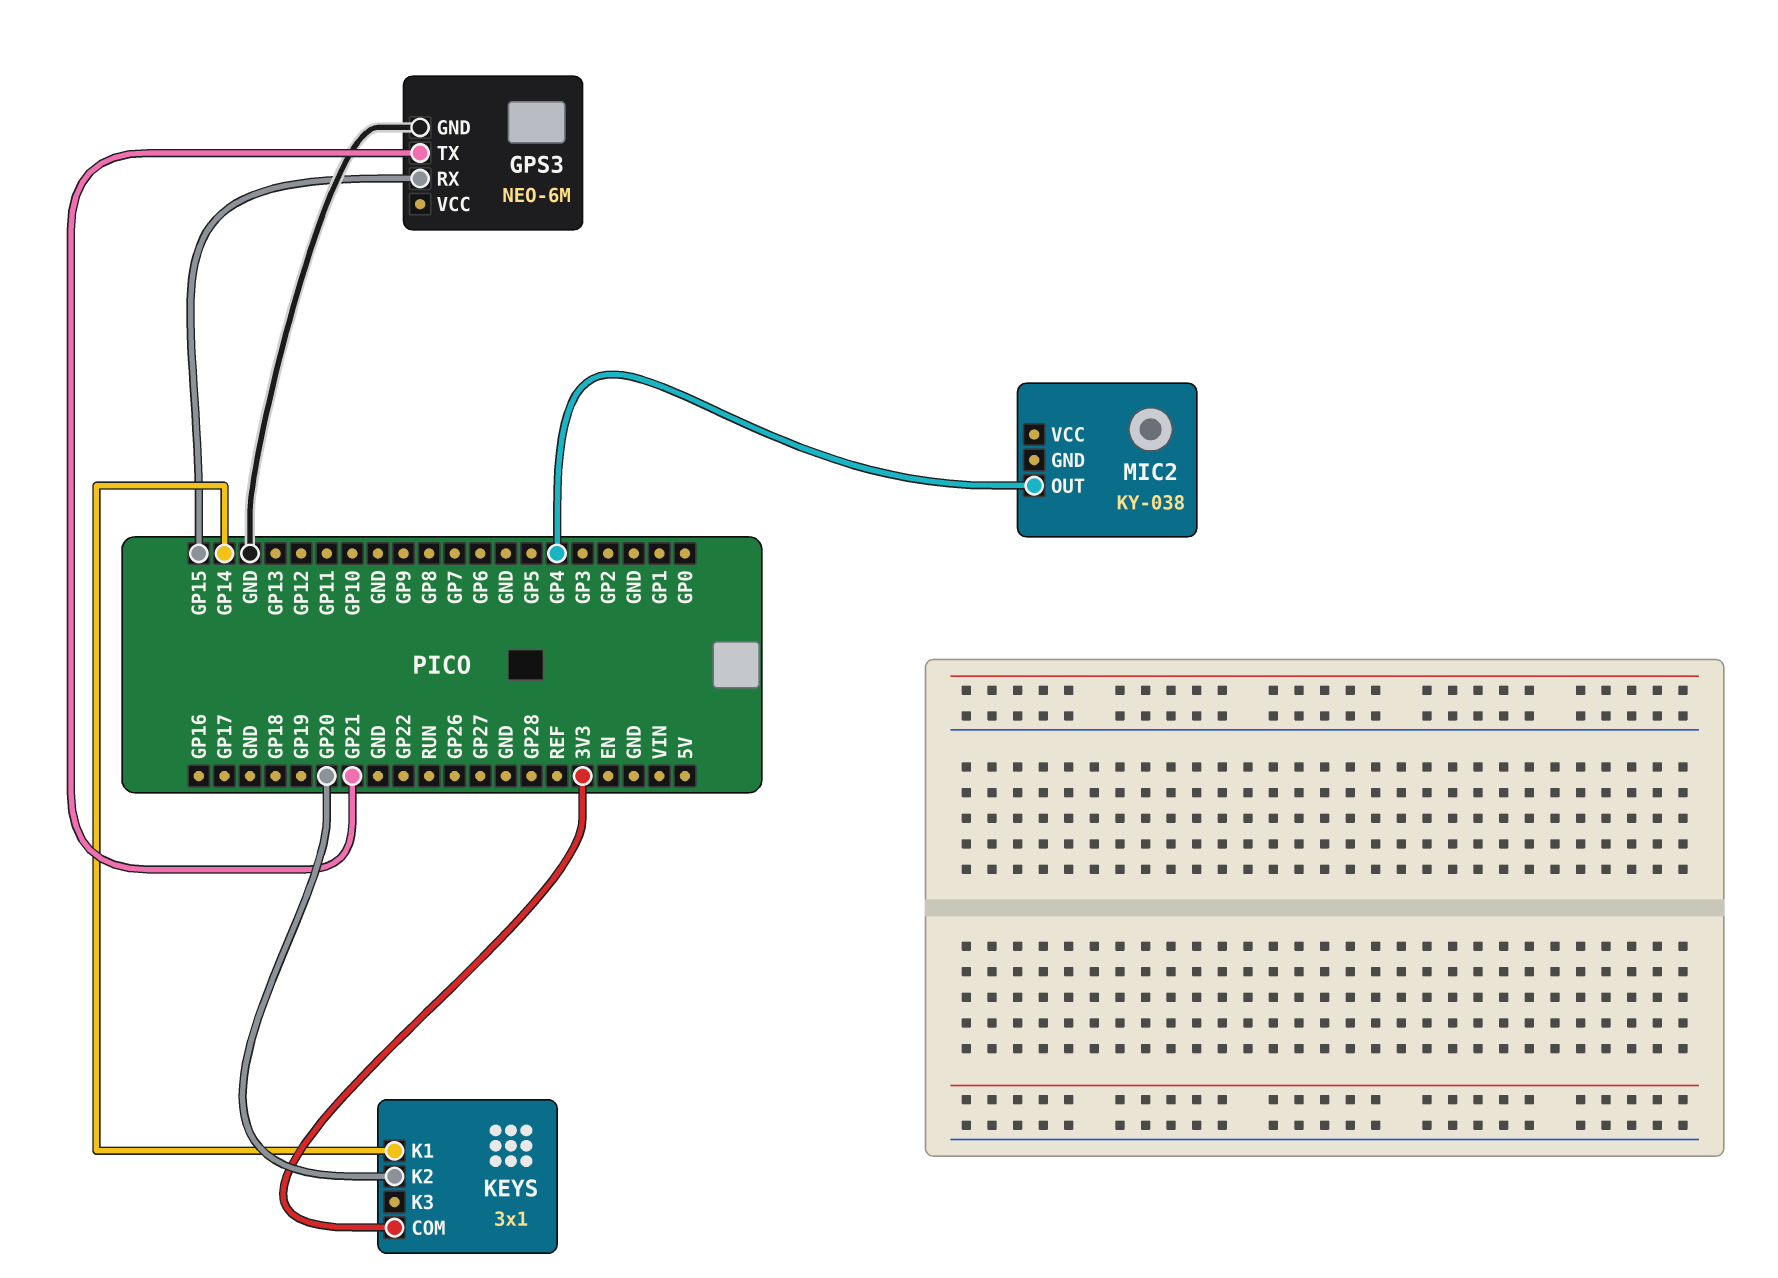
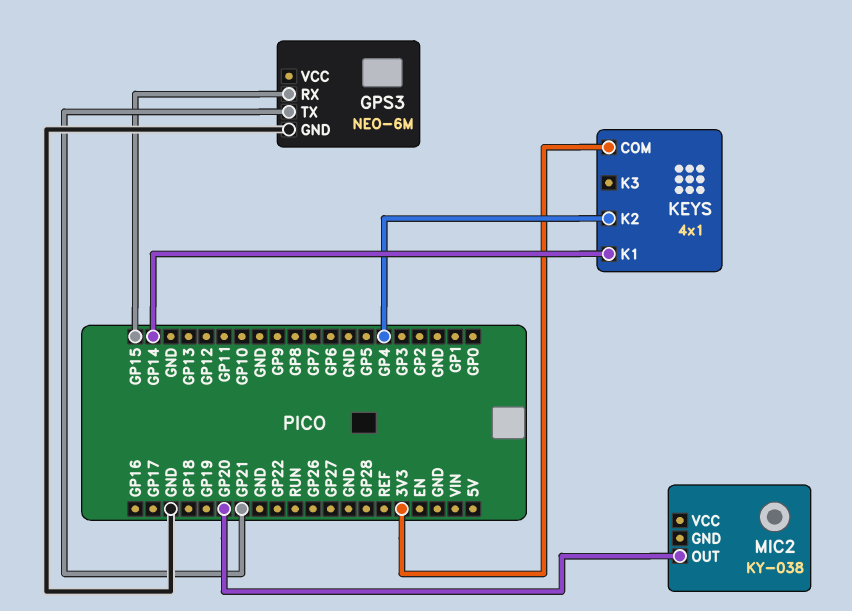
KEYS: 3x1 -> 4x1
KEYS pin K2: GP20 -> GP4
MIC2 pin OUT: GP4 -> GP20

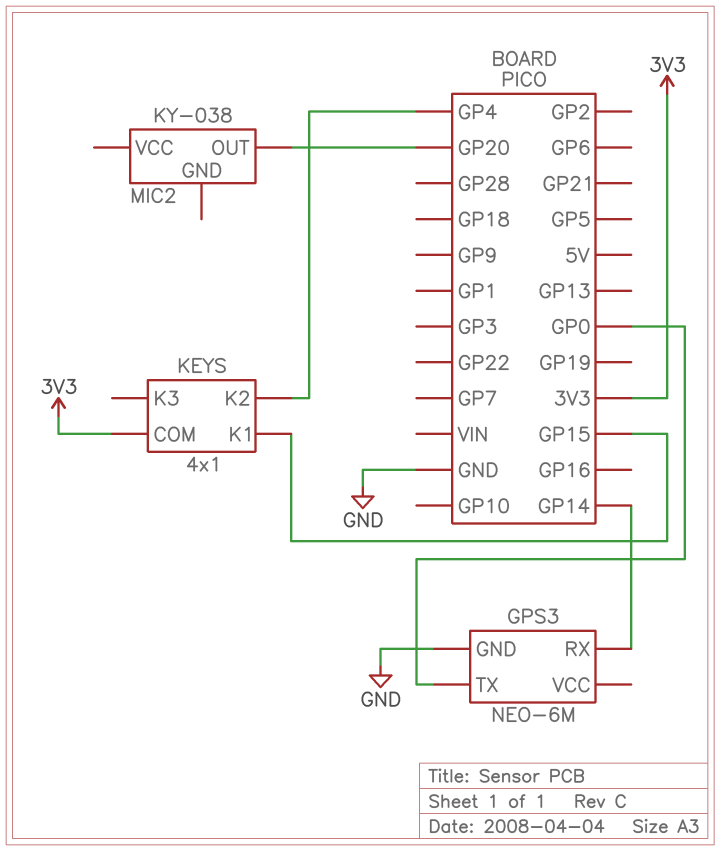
GPS3 pin RX: GP15 -> GP14
GPS3 pin TX: GP21 -> GP0
KEYS pin K1: GP14 -> GP15

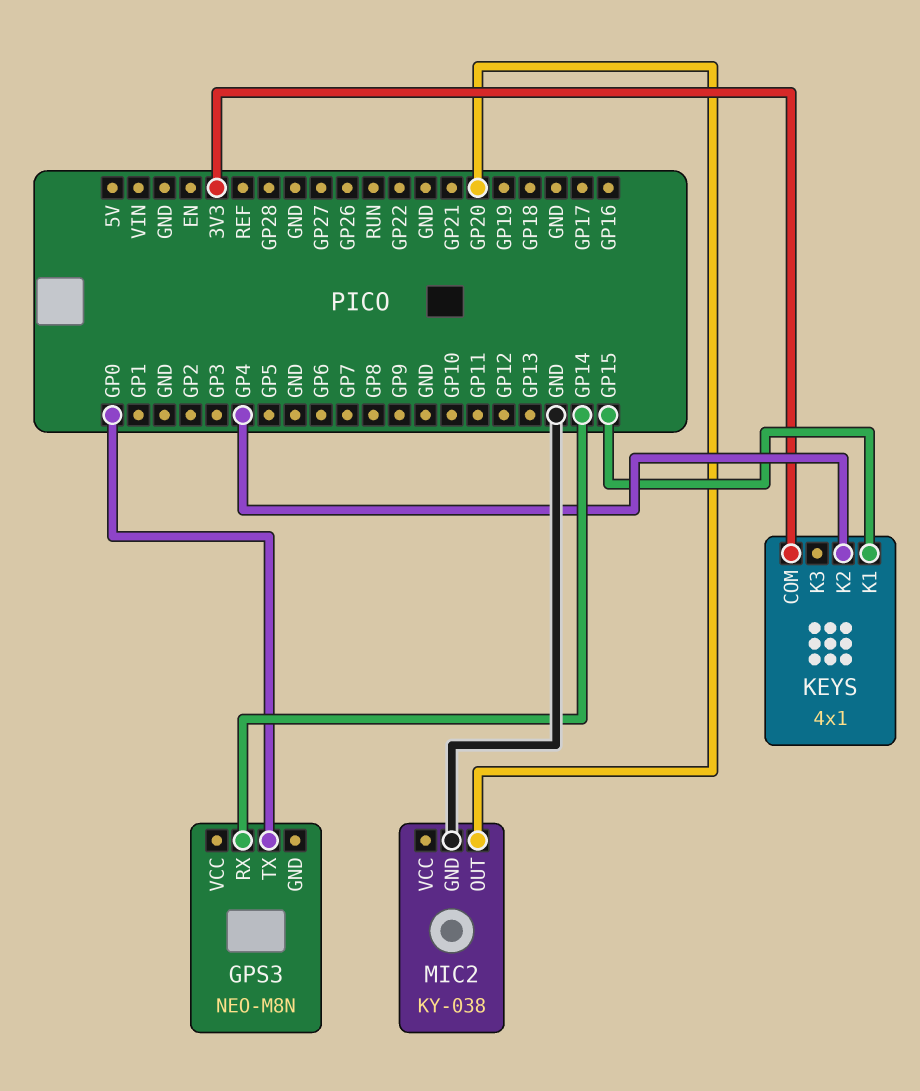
GPS3: NEO-6M -> NEO-M8N
GPS3 pin GND: GND -> none
MIC2 pin GND: none -> GND

